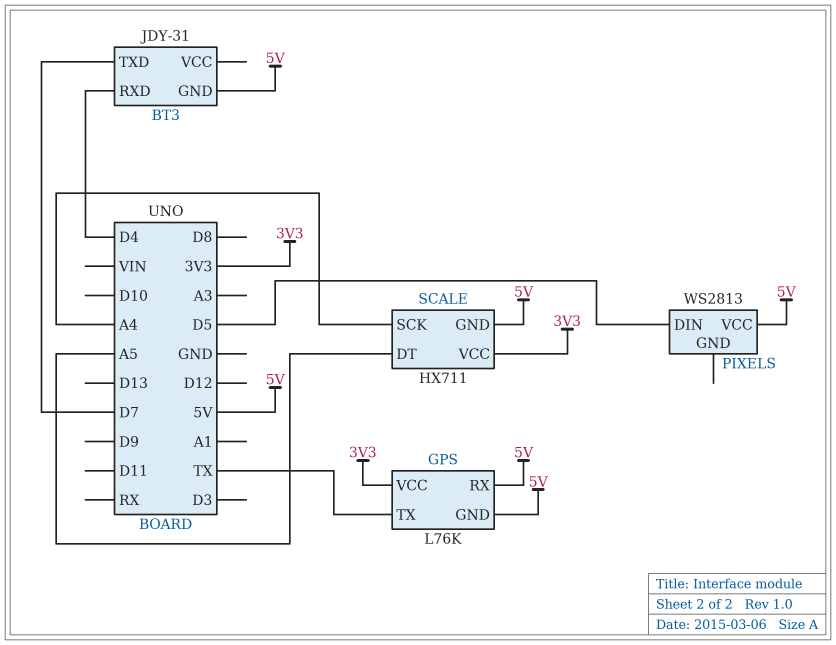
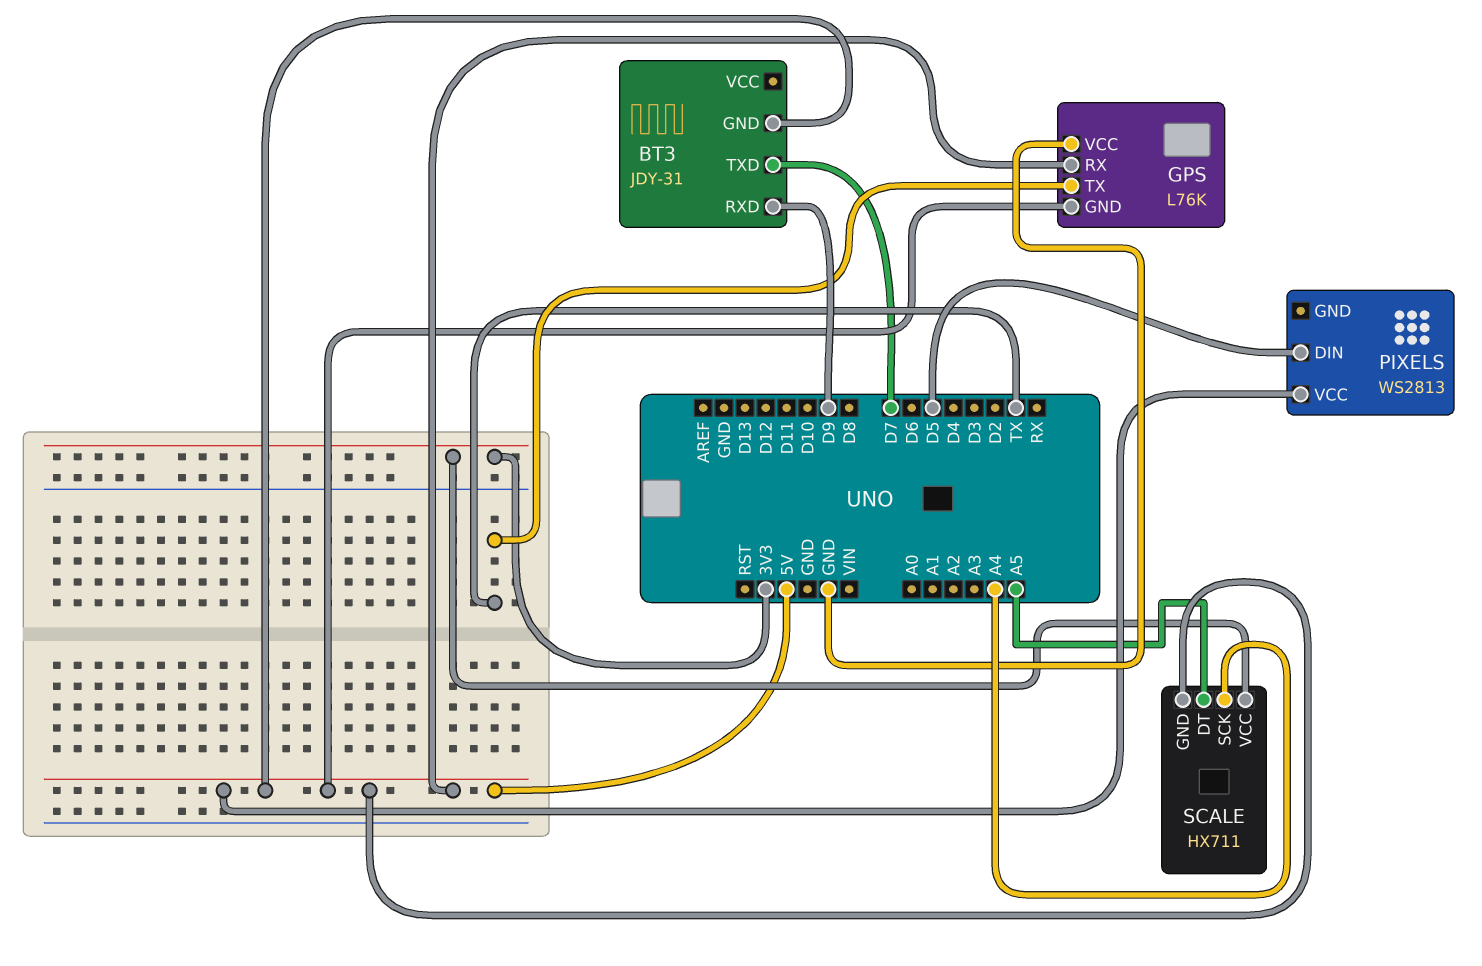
BT3 pin RXD: D4 -> D9
GPS pin VCC: 3V3 -> GND

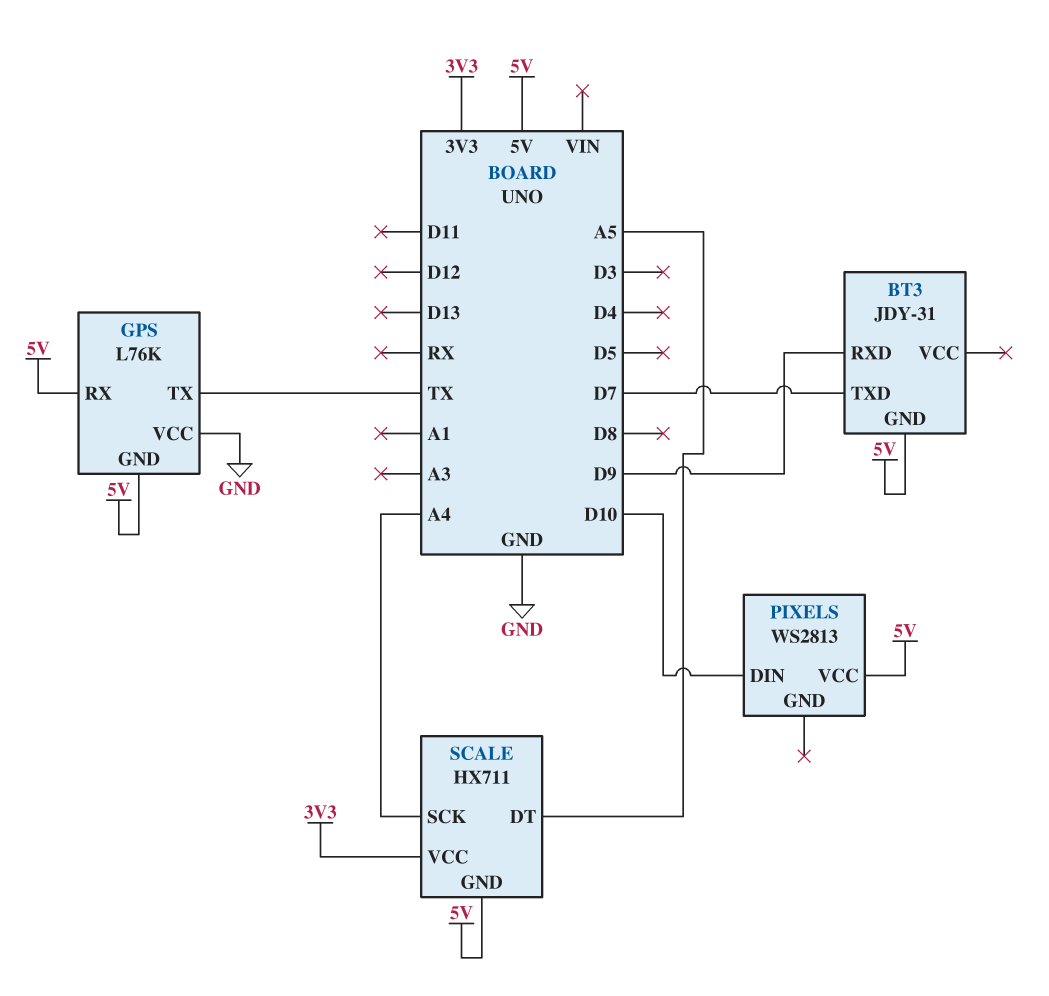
PIXELS pin DIN: D5 -> D10

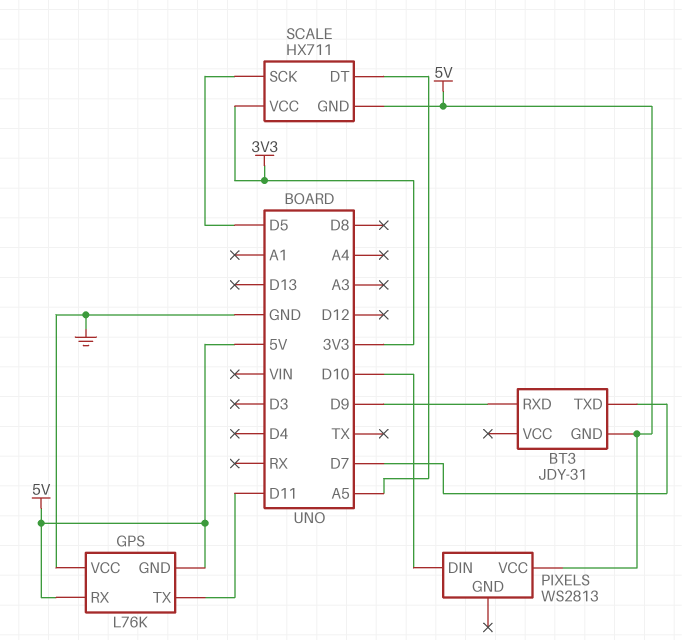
GPS pin TX: TX -> D11
SCALE pin SCK: A4 -> D5

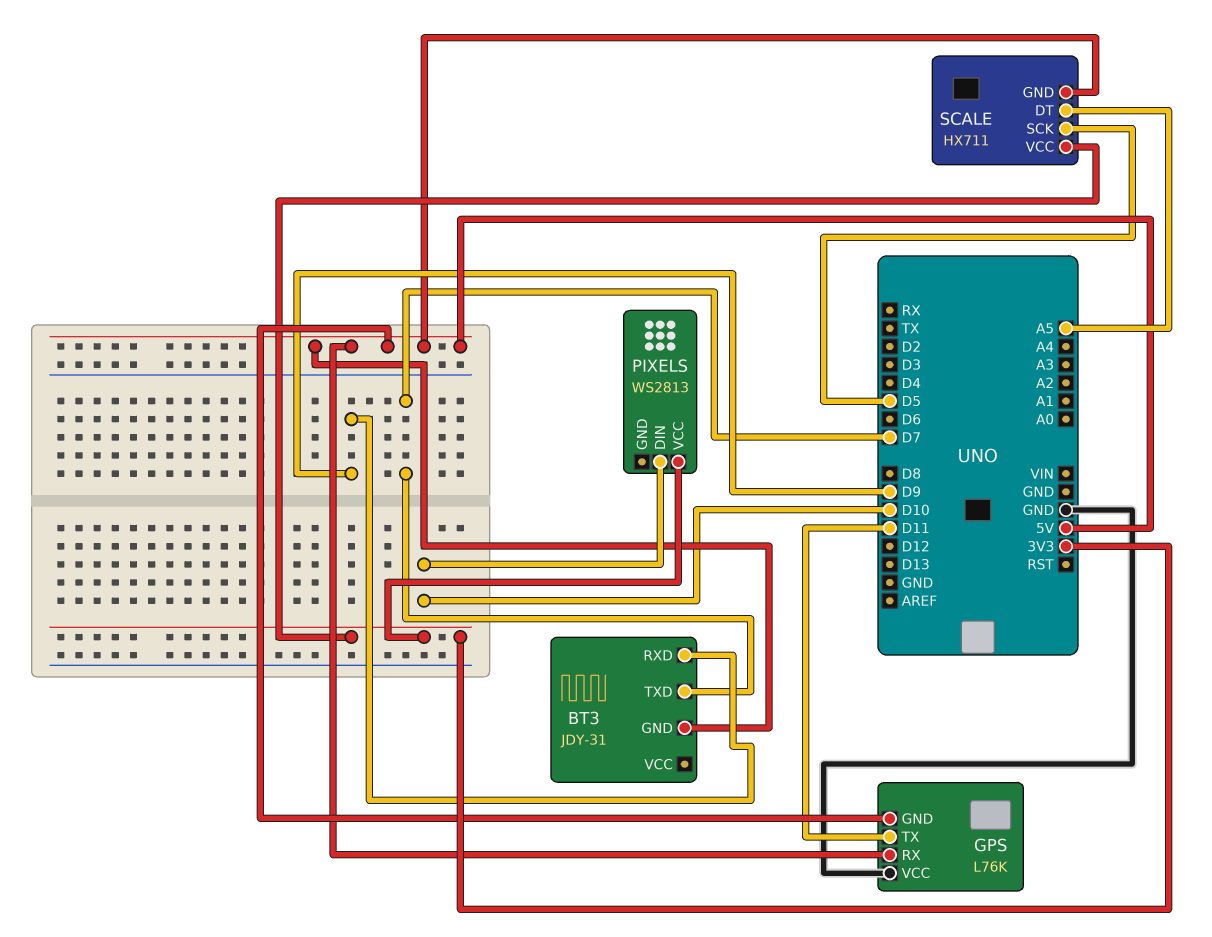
PIXELS pin VCC: 5V -> 3V3

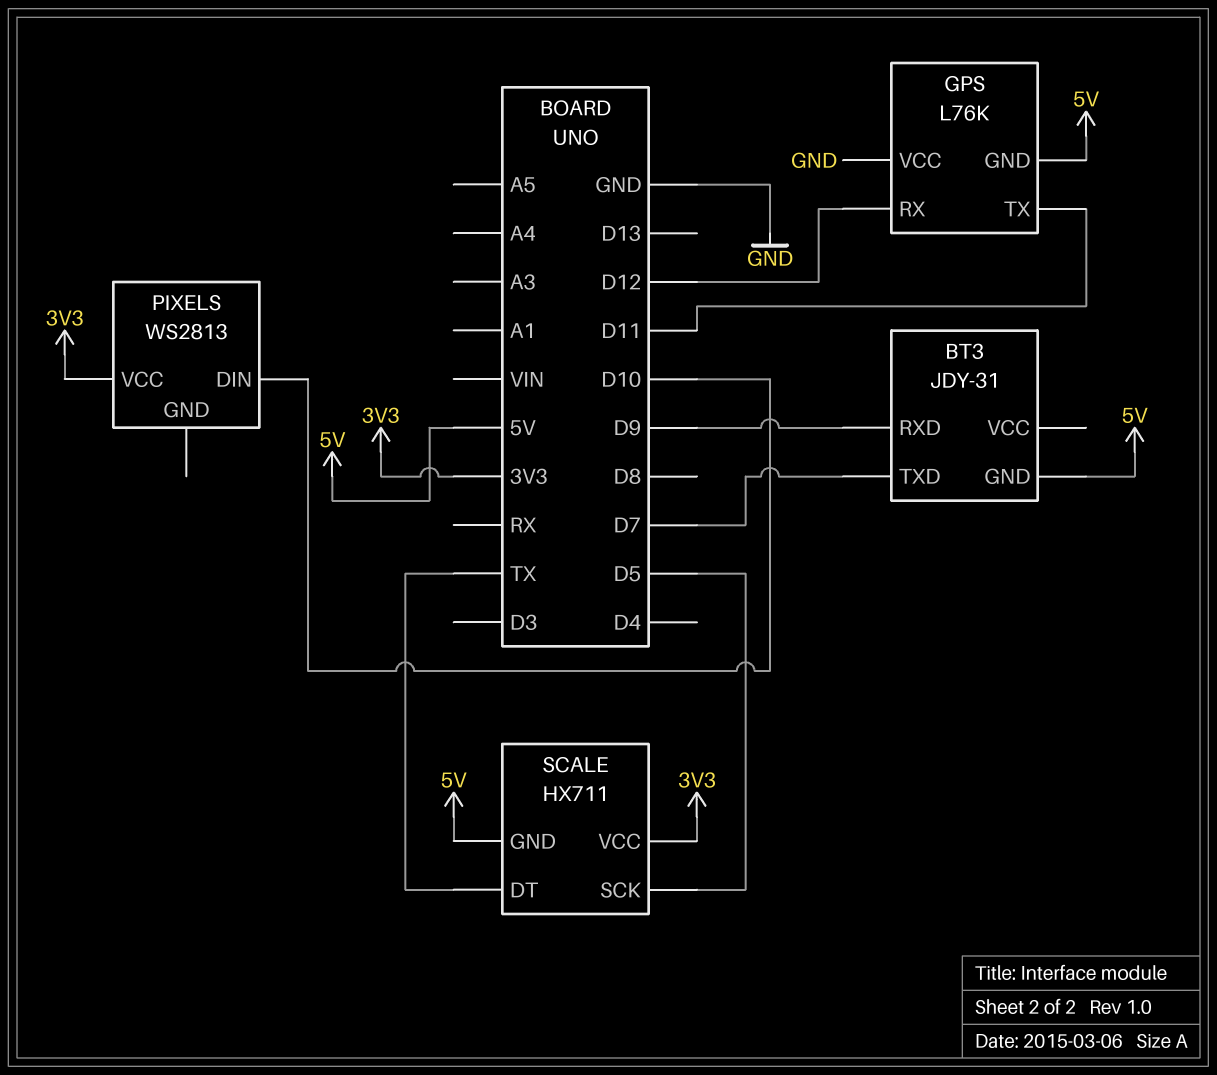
GPS pin RX: 5V -> D12
SCALE pin DT: A5 -> TX

